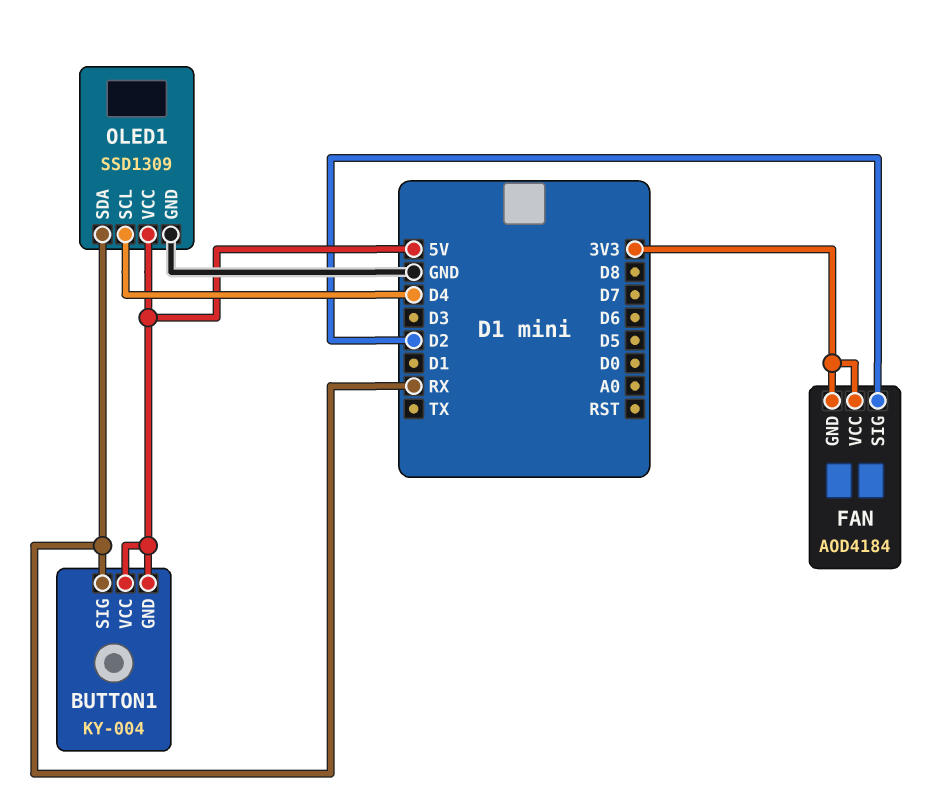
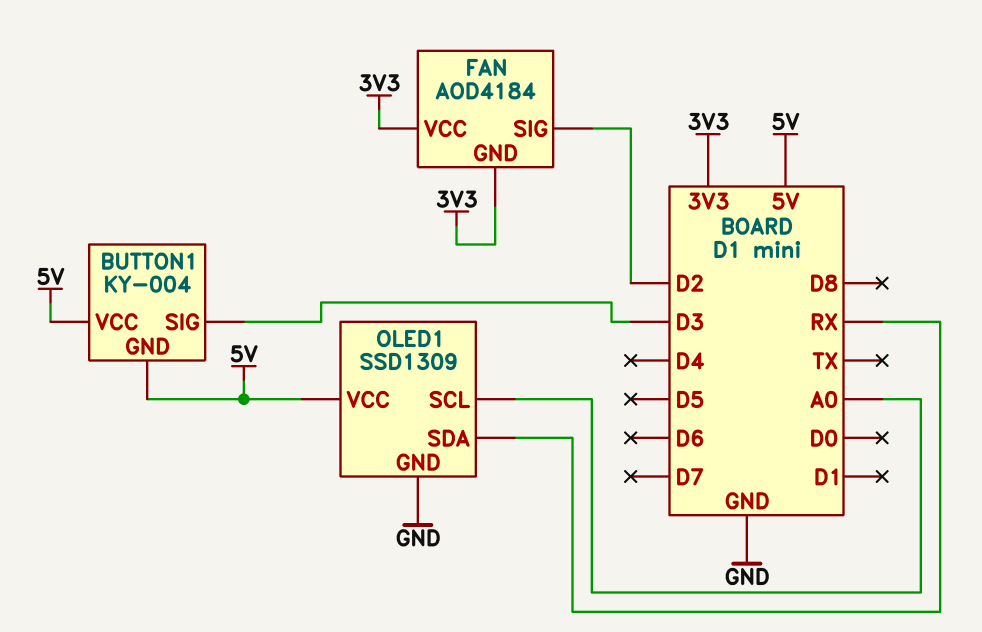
BUTTON1 pin SIG: RX -> D3
OLED1 pin SCL: D4 -> A0

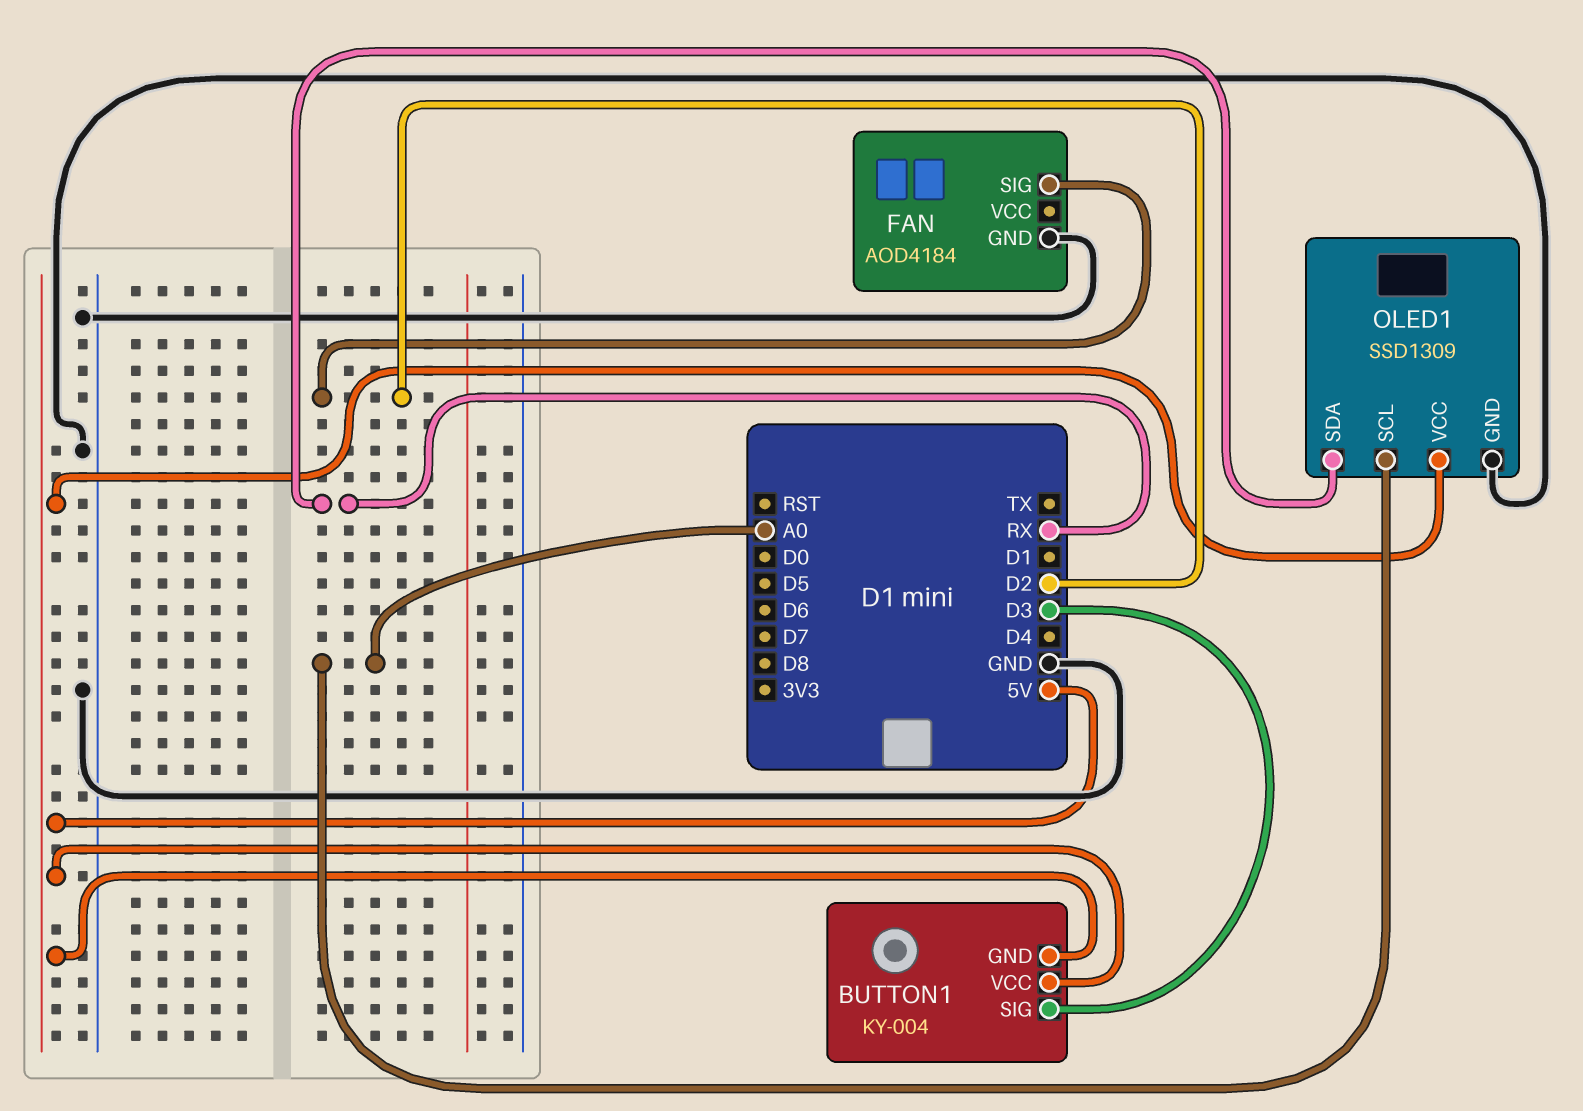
FAN pin GND: 3V3 -> GND
FAN pin VCC: 3V3 -> none

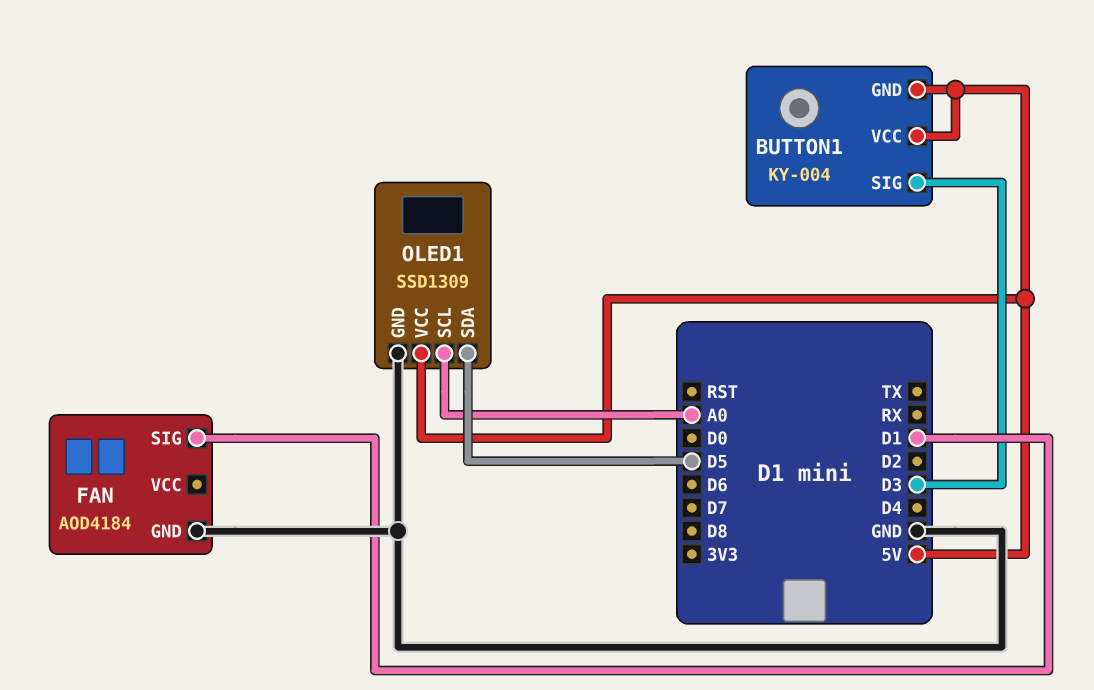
FAN pin SIG: D2 -> D1
OLED1 pin SDA: RX -> D5

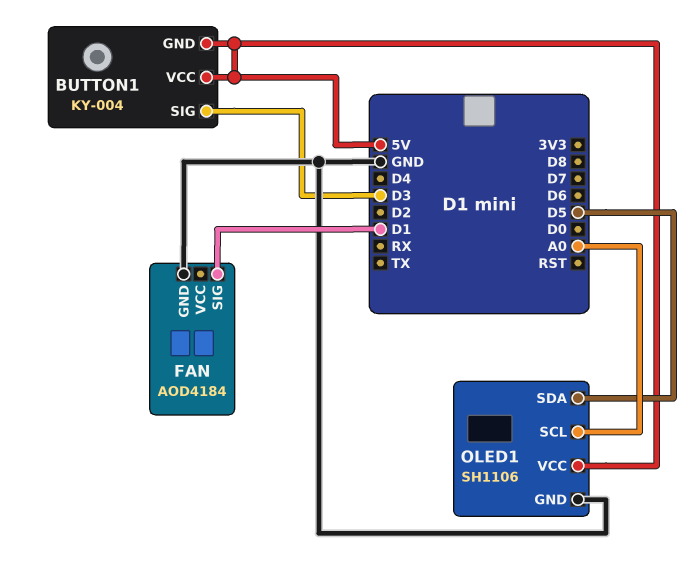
OLED1: SSD1309 -> SH1106

